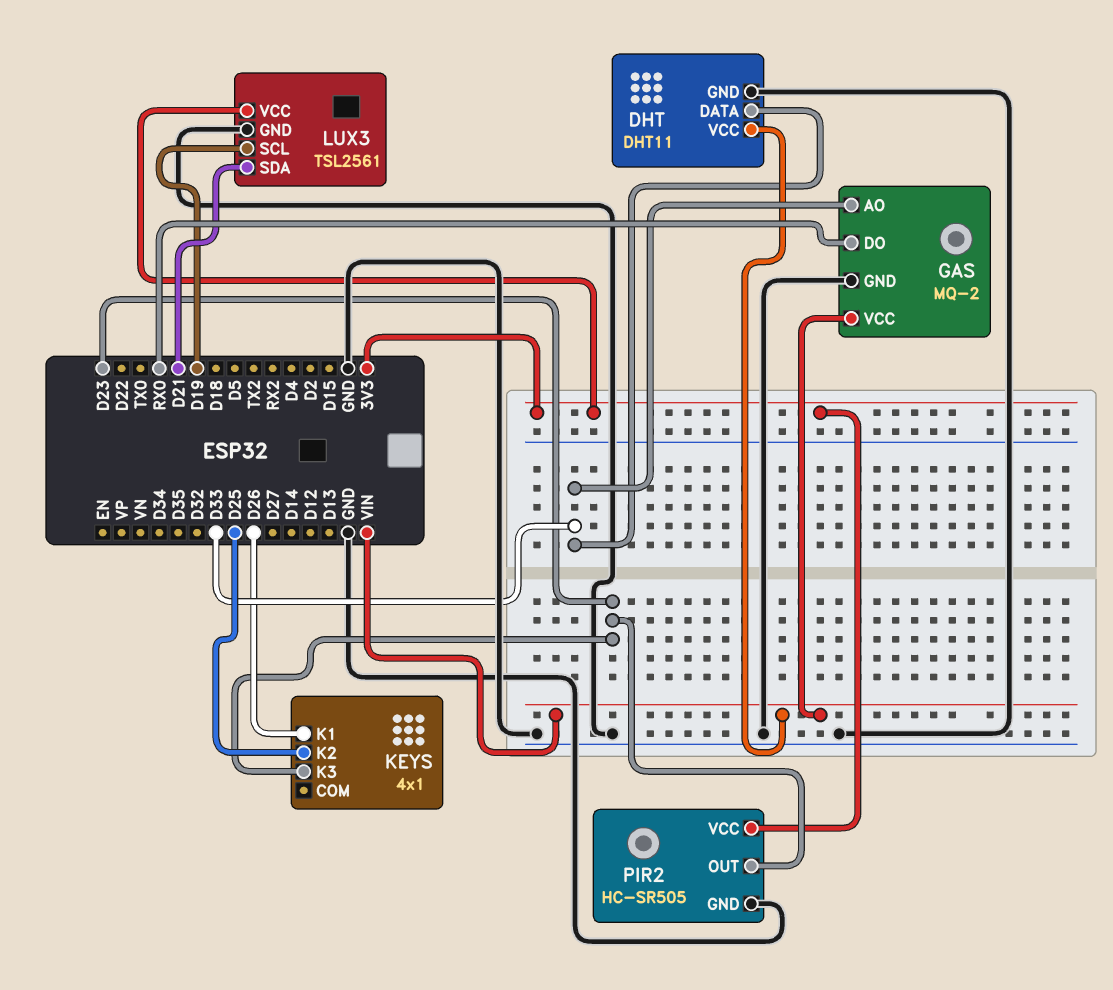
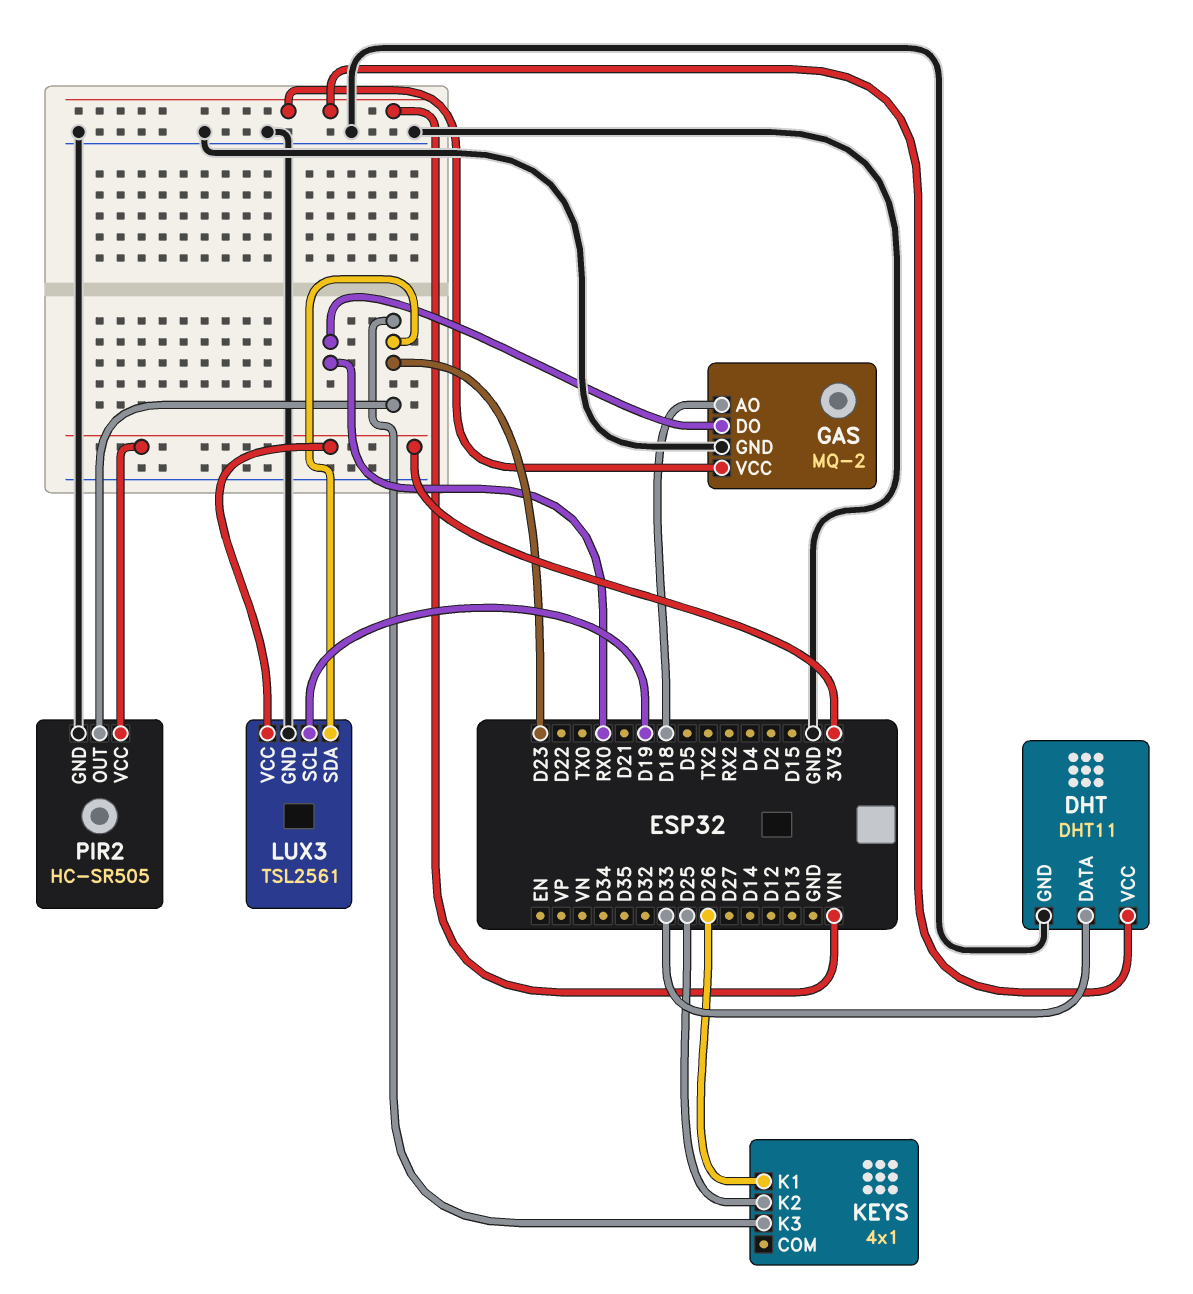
GAS pin AO: D33 -> D18
LUX3 pin SDA: D21 -> D23

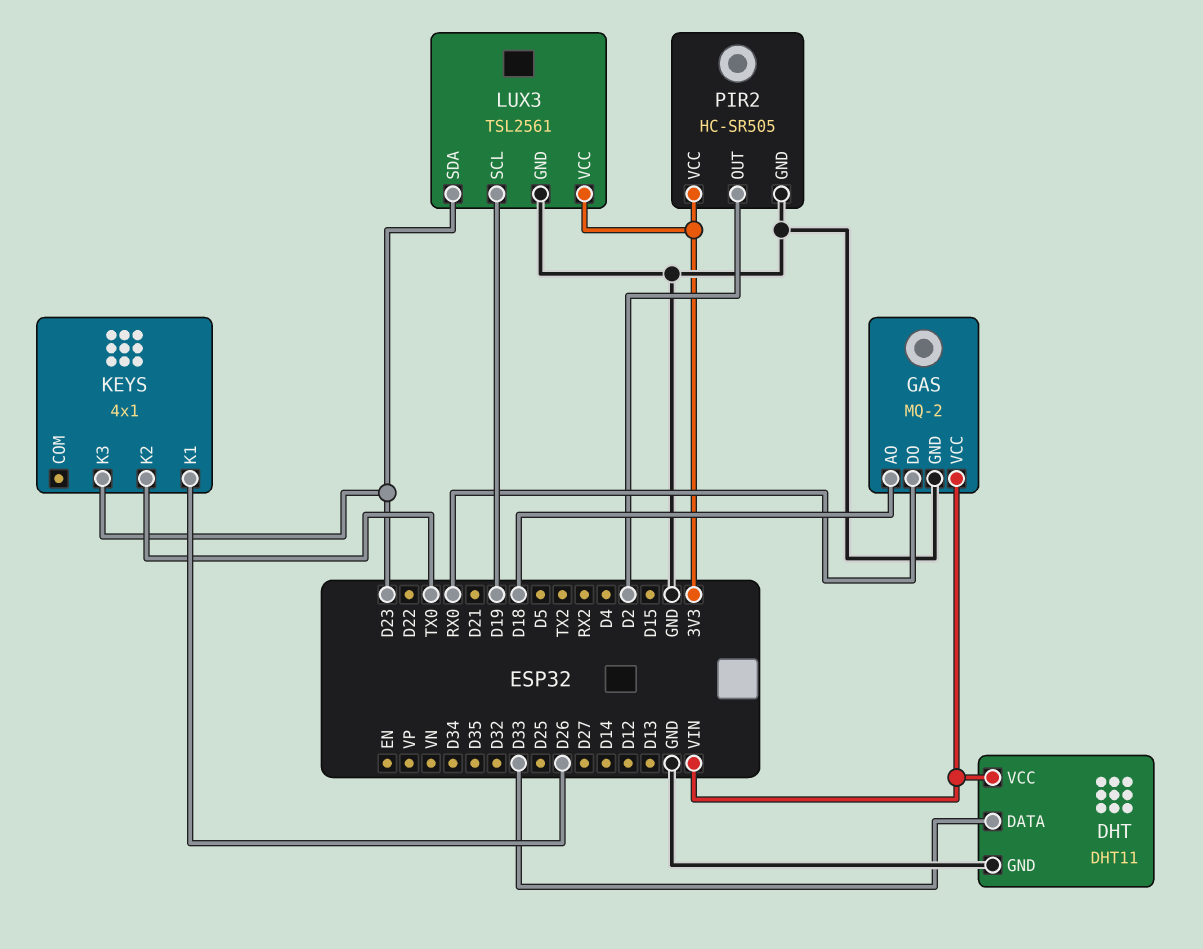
KEYS pin K2: D25 -> TX0
PIR2 pin OUT: D23 -> D2

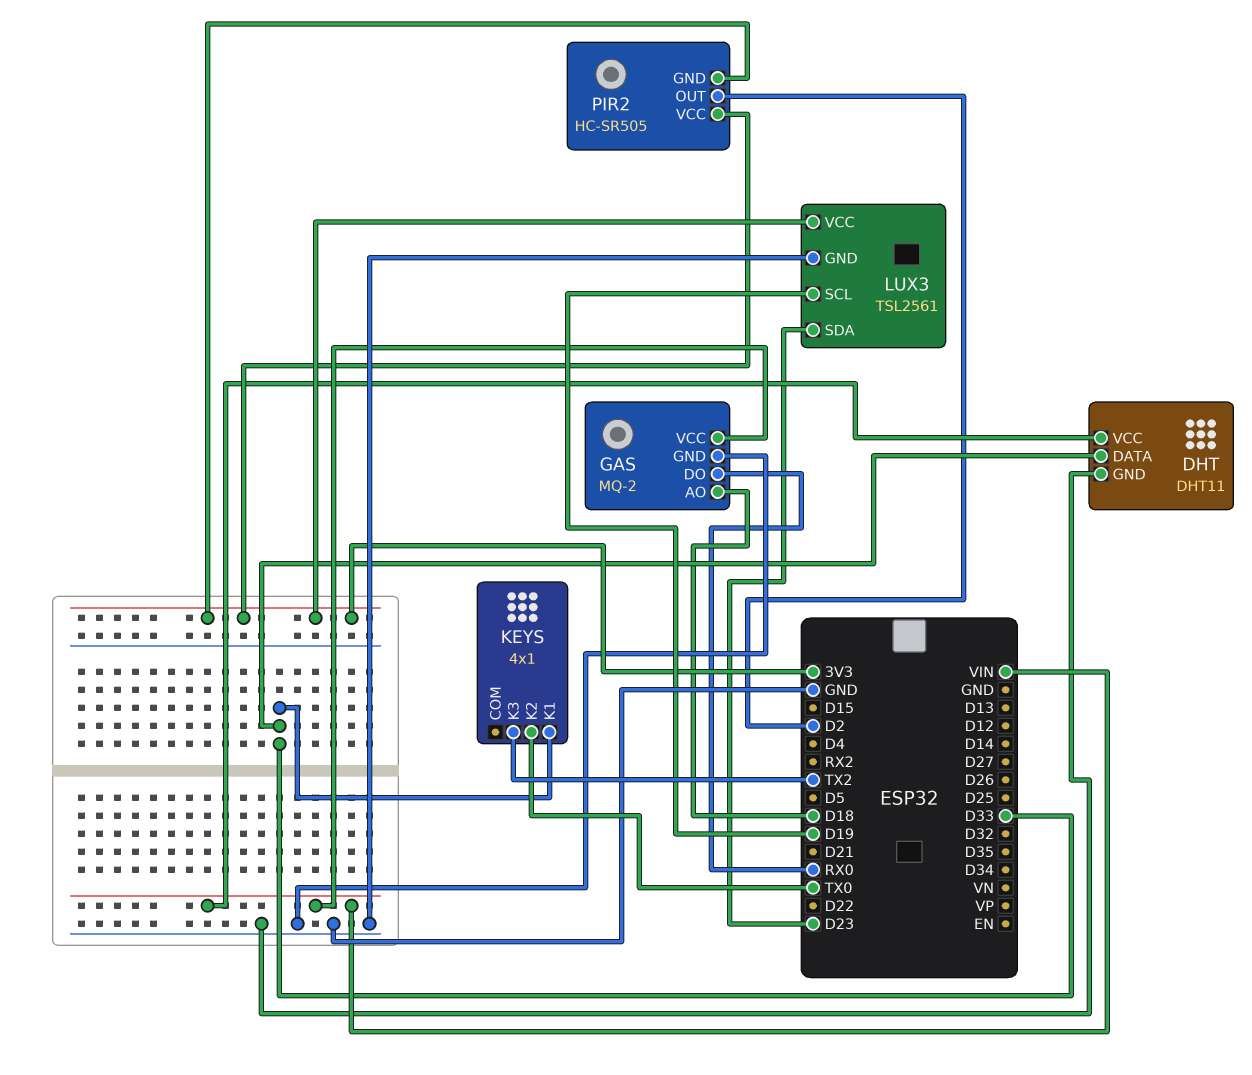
KEYS pin K1: D26 -> D33
KEYS pin K3: D23 -> TX2
PIR2 pin GND: GND -> 3V3

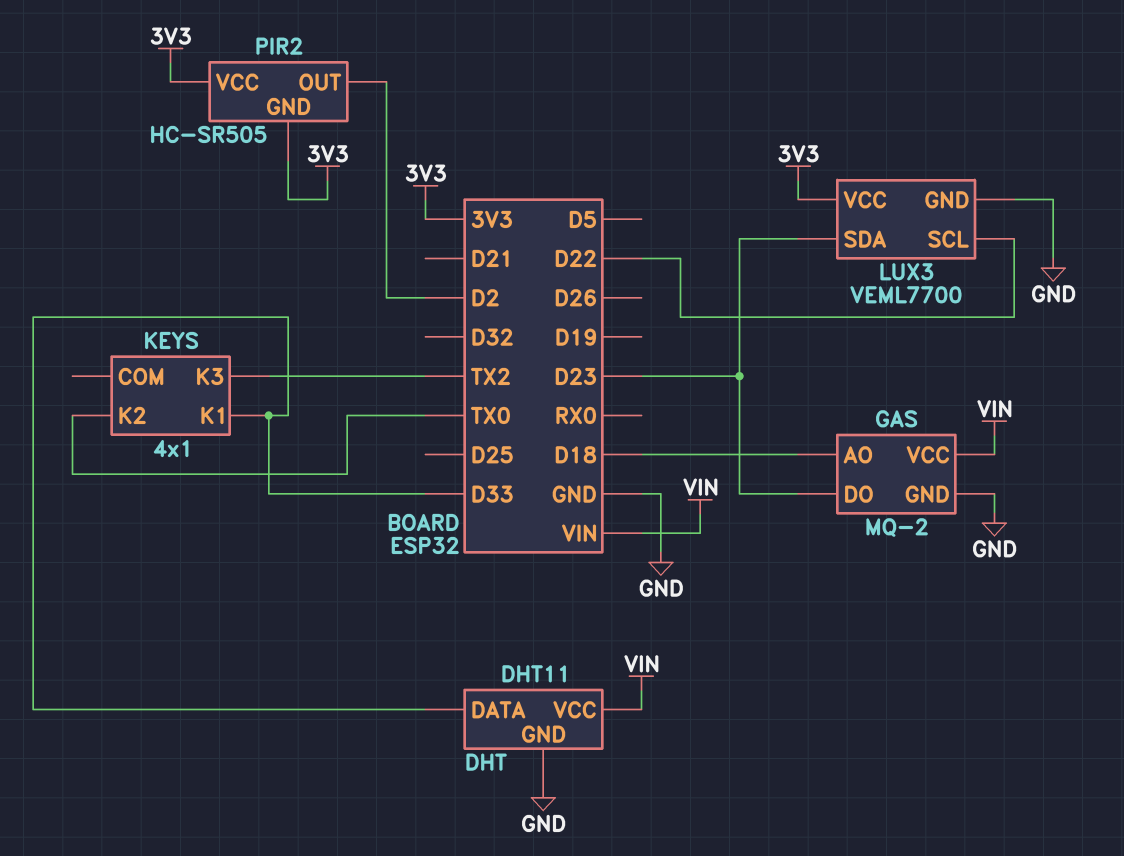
GAS pin DO: RX0 -> D23
LUX3: TSL2561 -> VEML7700
LUX3 pin SCL: D19 -> D22

